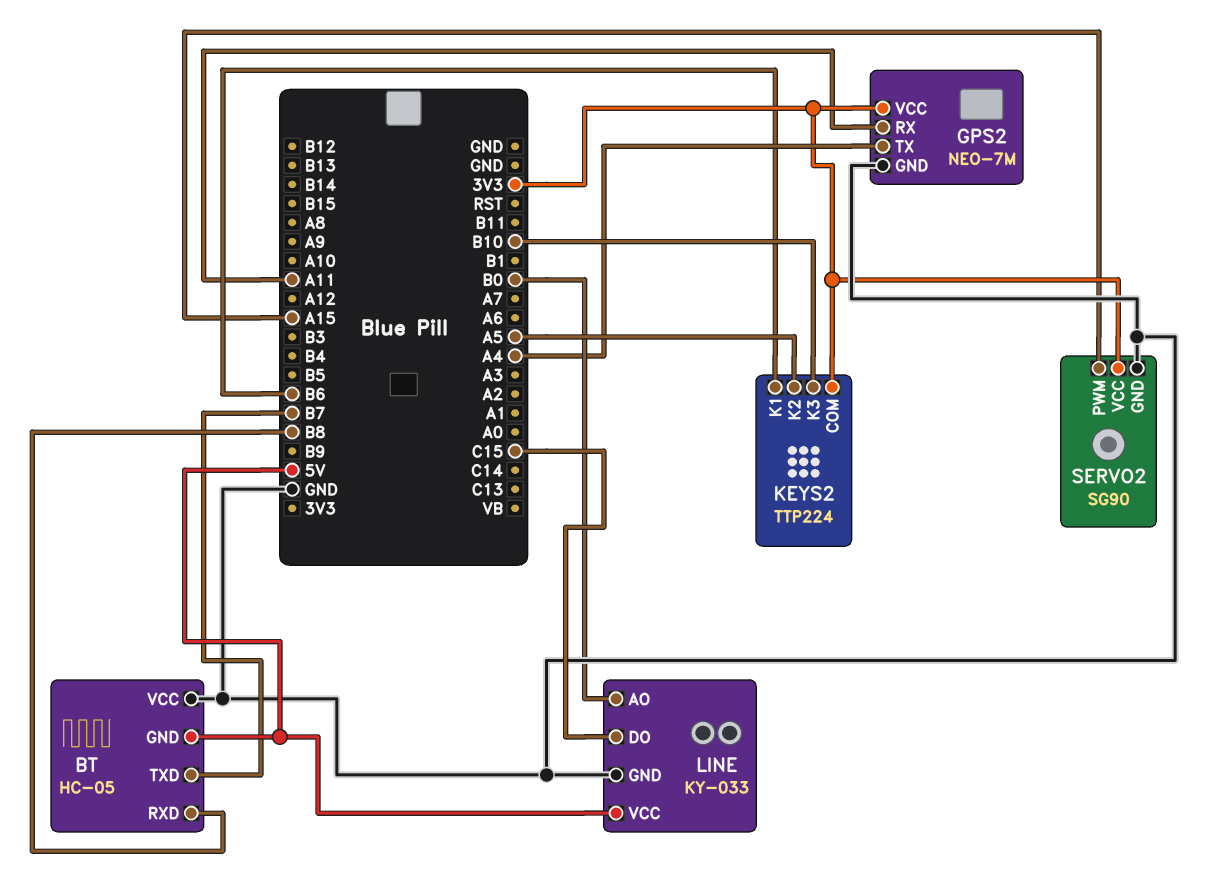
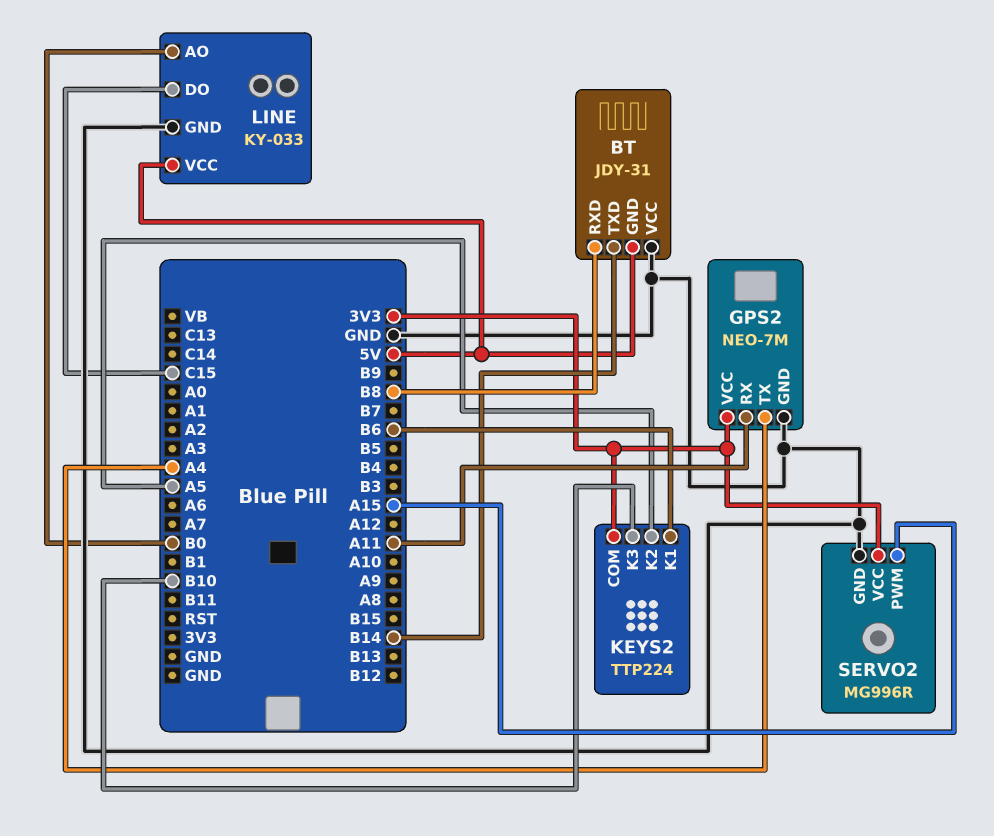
BT: HC-05 -> JDY-31
BT pin TXD: B7 -> B14
SERVO2: SG90 -> MG996R

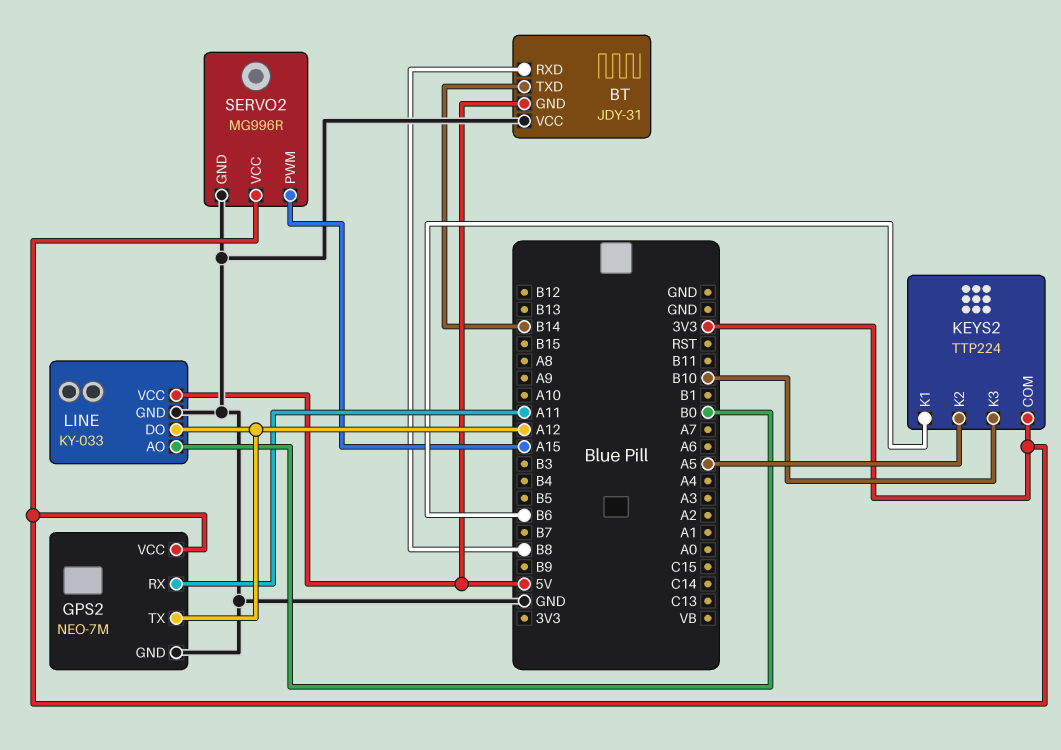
GPS2 pin TX: A4 -> A12
LINE pin DO: C15 -> A12

